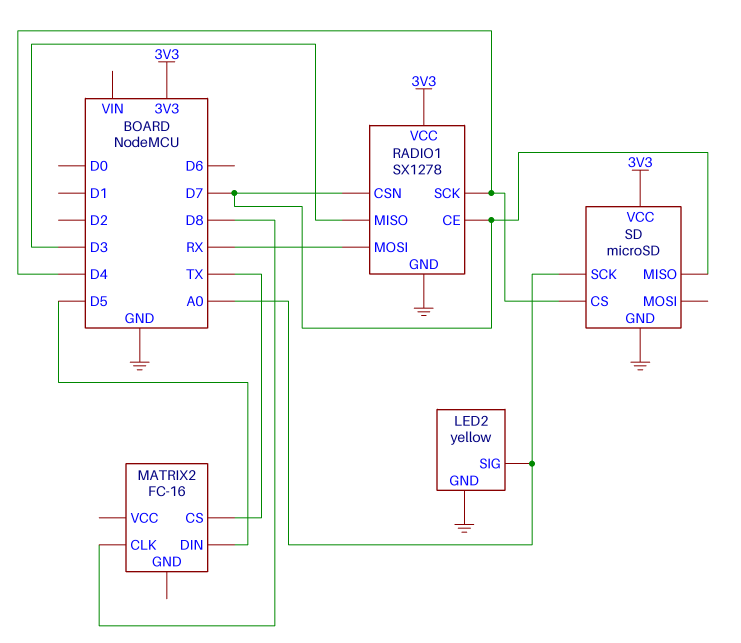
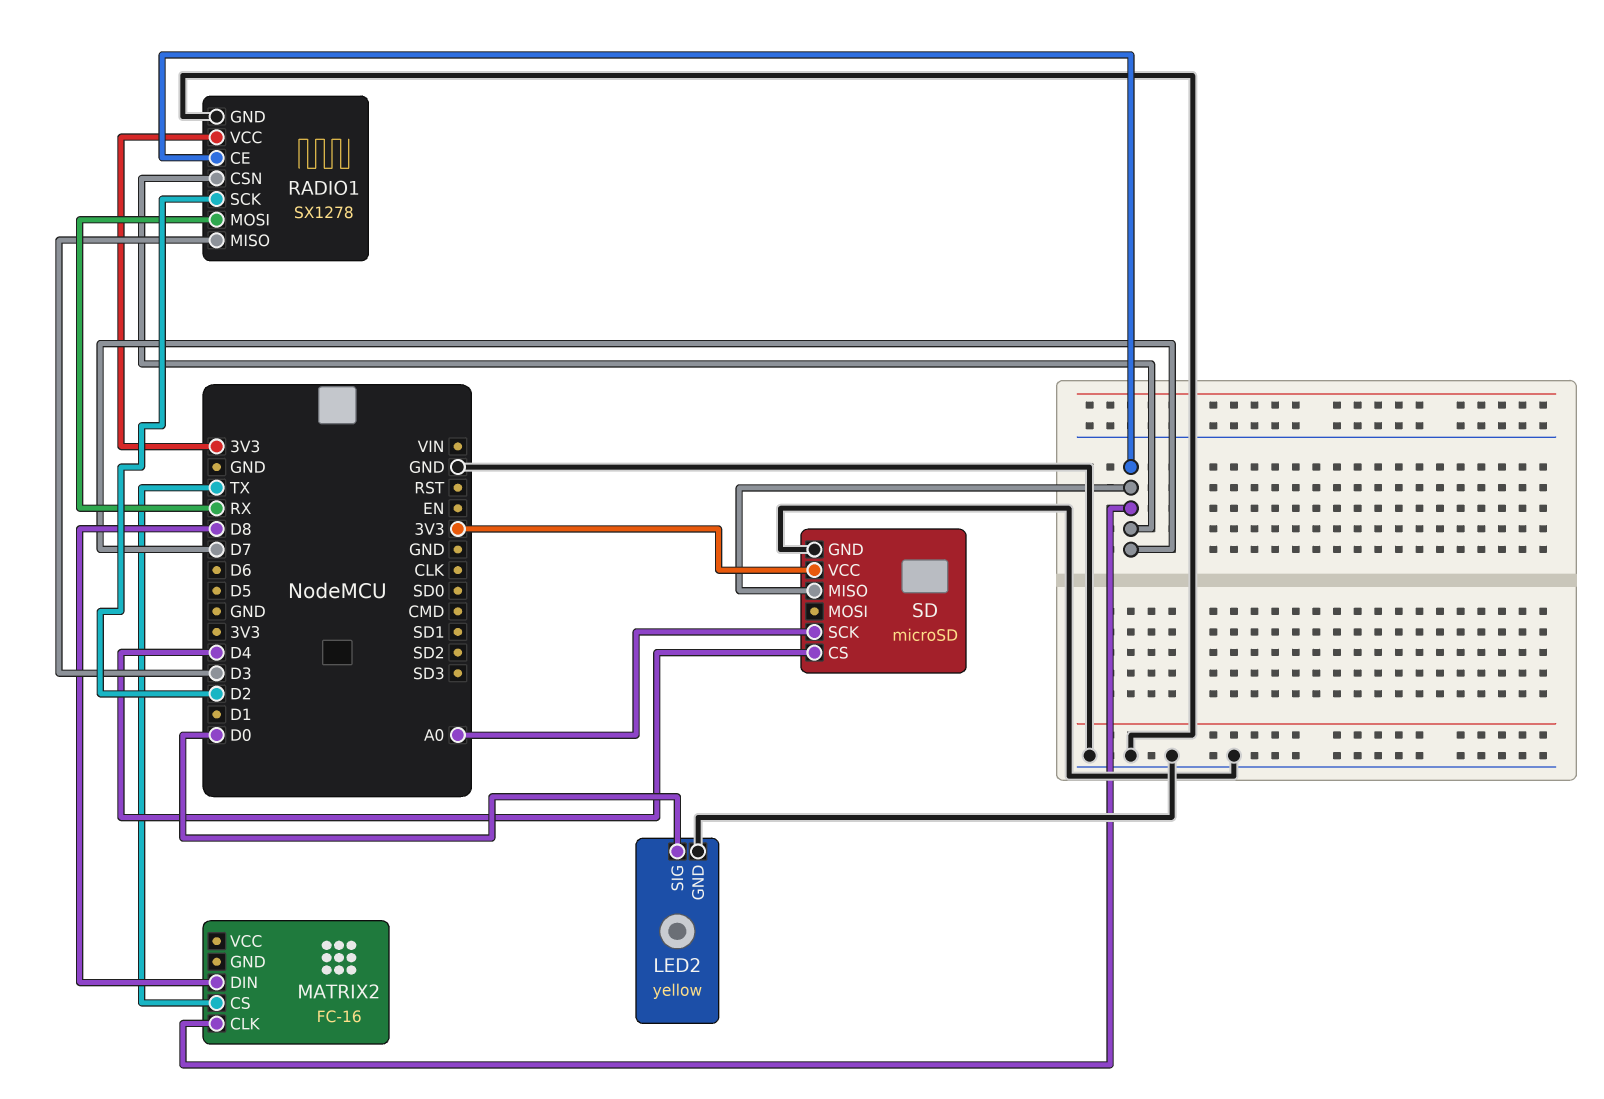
LED2 pin SIG: A0 -> D0
MATRIX2 pin CLK: D8 -> D7
MATRIX2 pin DIN: D5 -> D8
RADIO1 pin SCK: D4 -> D2

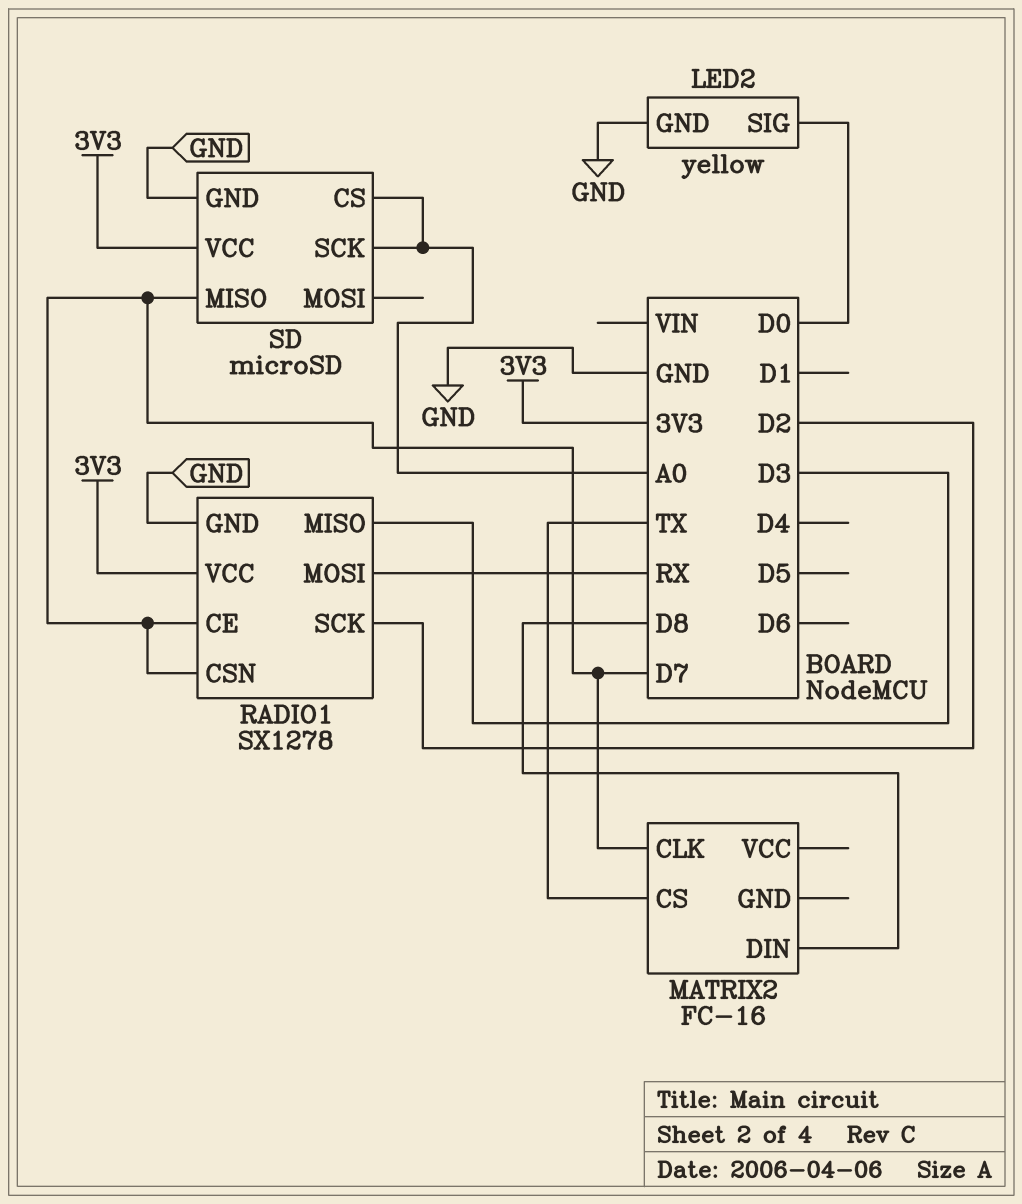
SD pin CS: D4 -> A0

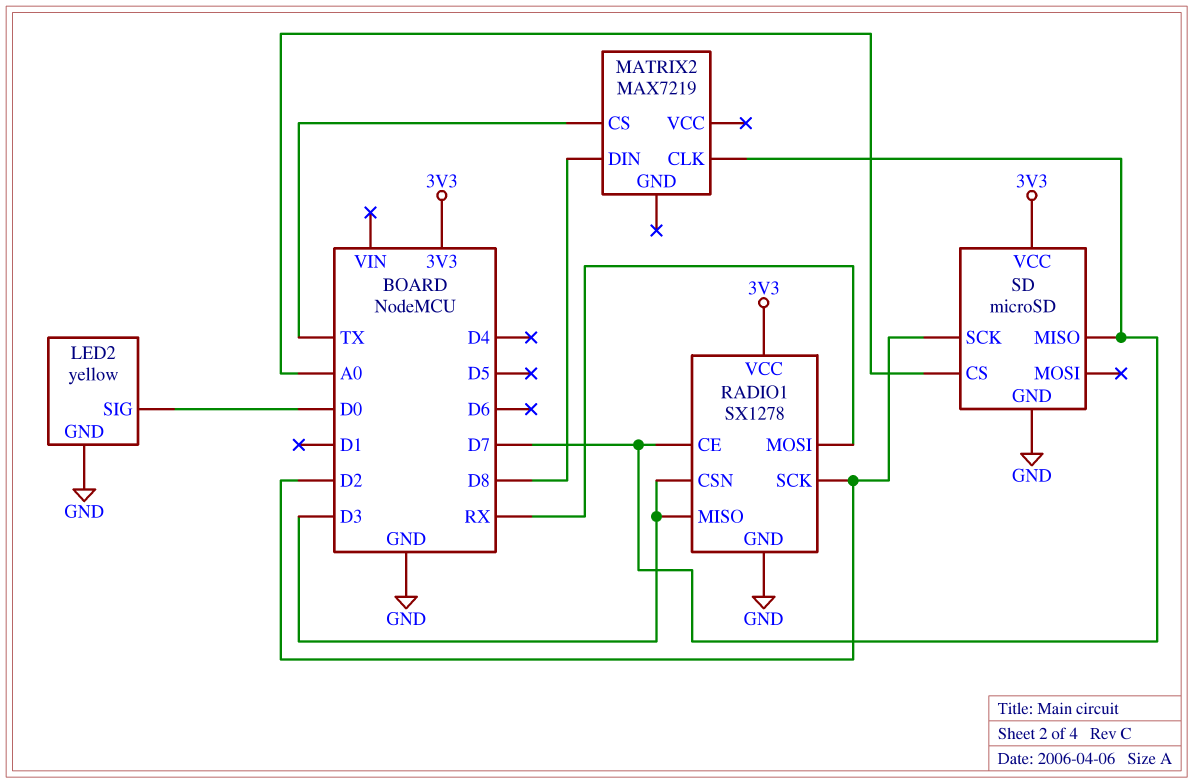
MATRIX2: FC-16 -> MAX7219
RADIO1 pin CSN: D7 -> D3
SD pin SCK: A0 -> D2

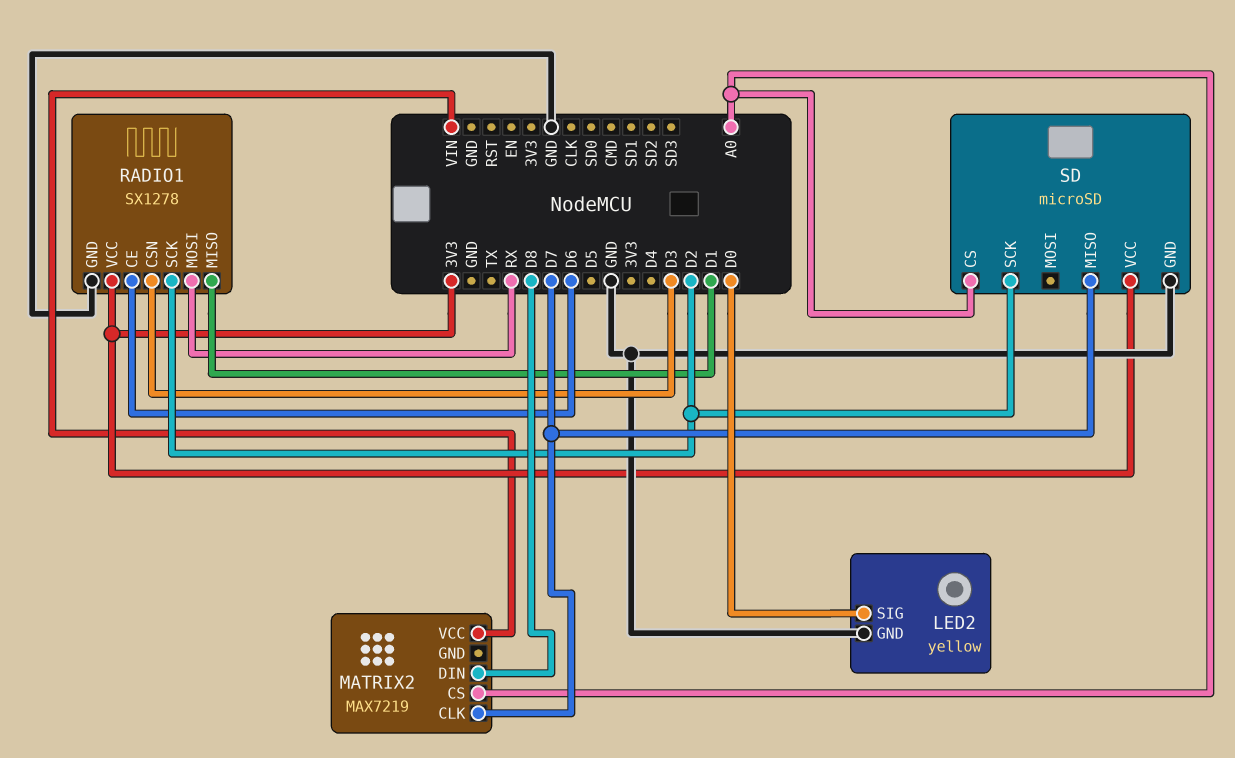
MATRIX2 pin CS: TX -> A0
MATRIX2 pin VCC: none -> VIN
RADIO1 pin CE: D7 -> D6
RADIO1 pin MISO: D3 -> D1

